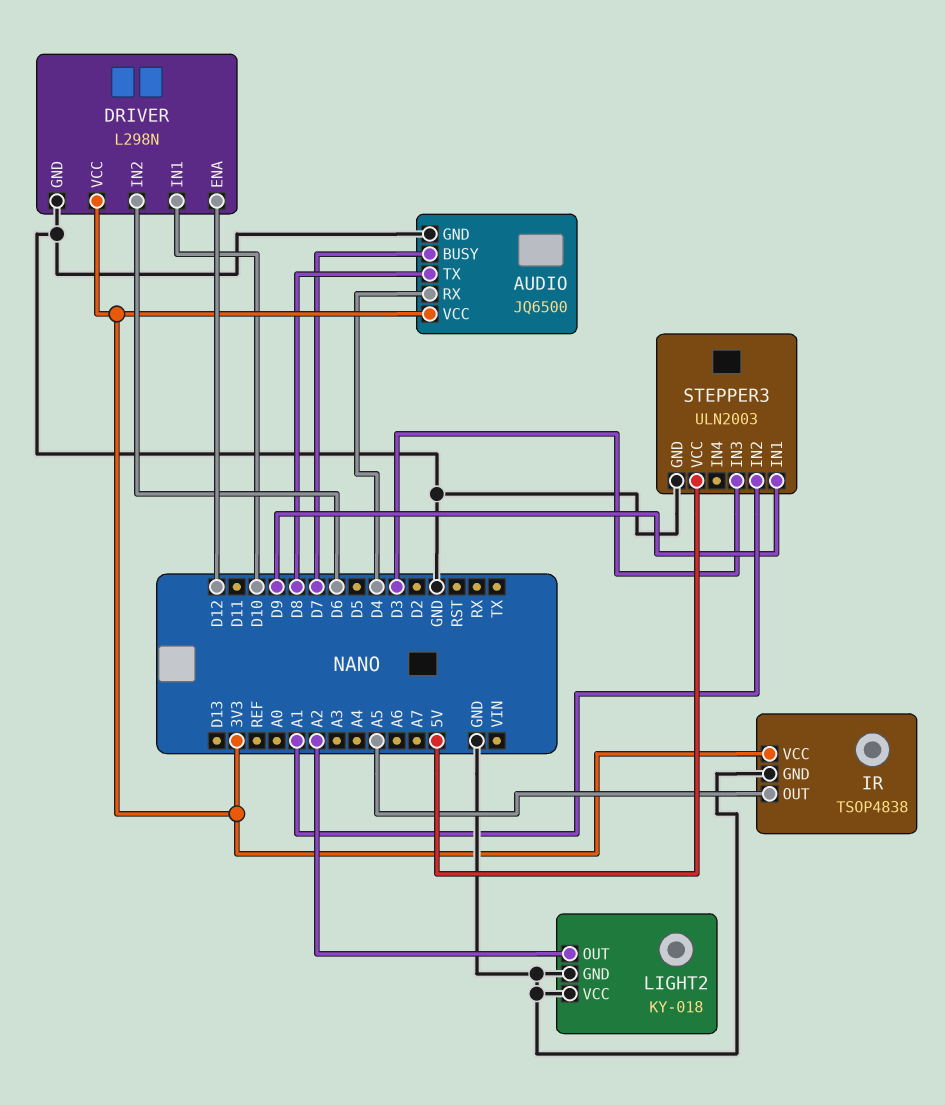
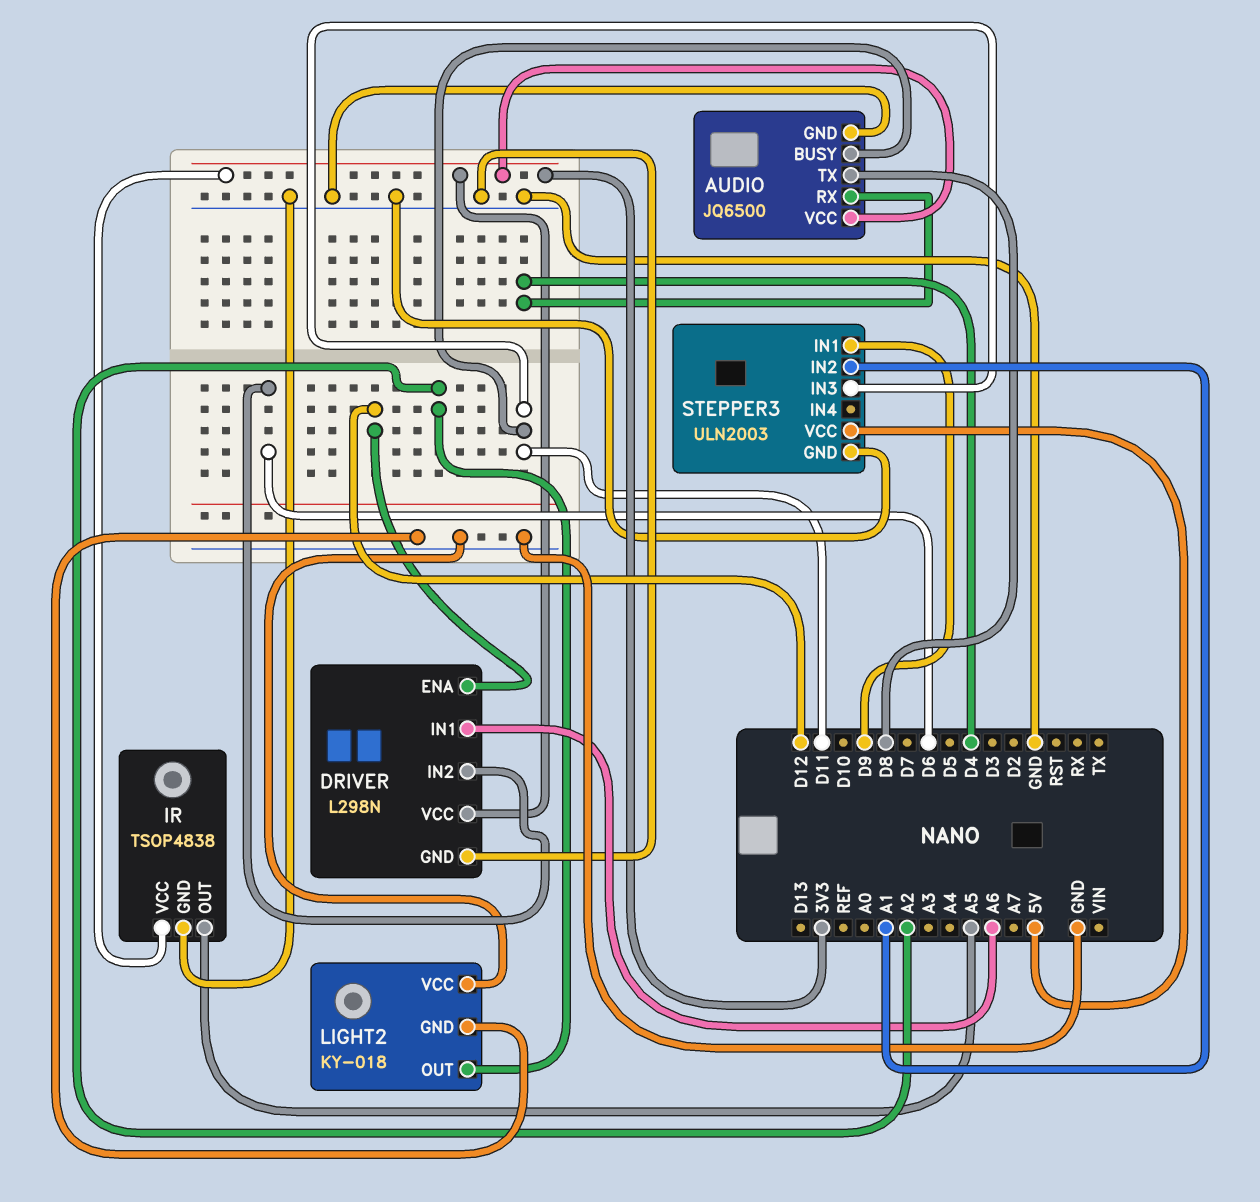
AUDIO pin BUSY: D7 -> D11
DRIVER pin IN1: D10 -> A6
STEPPER3 pin IN3: D3 -> D11

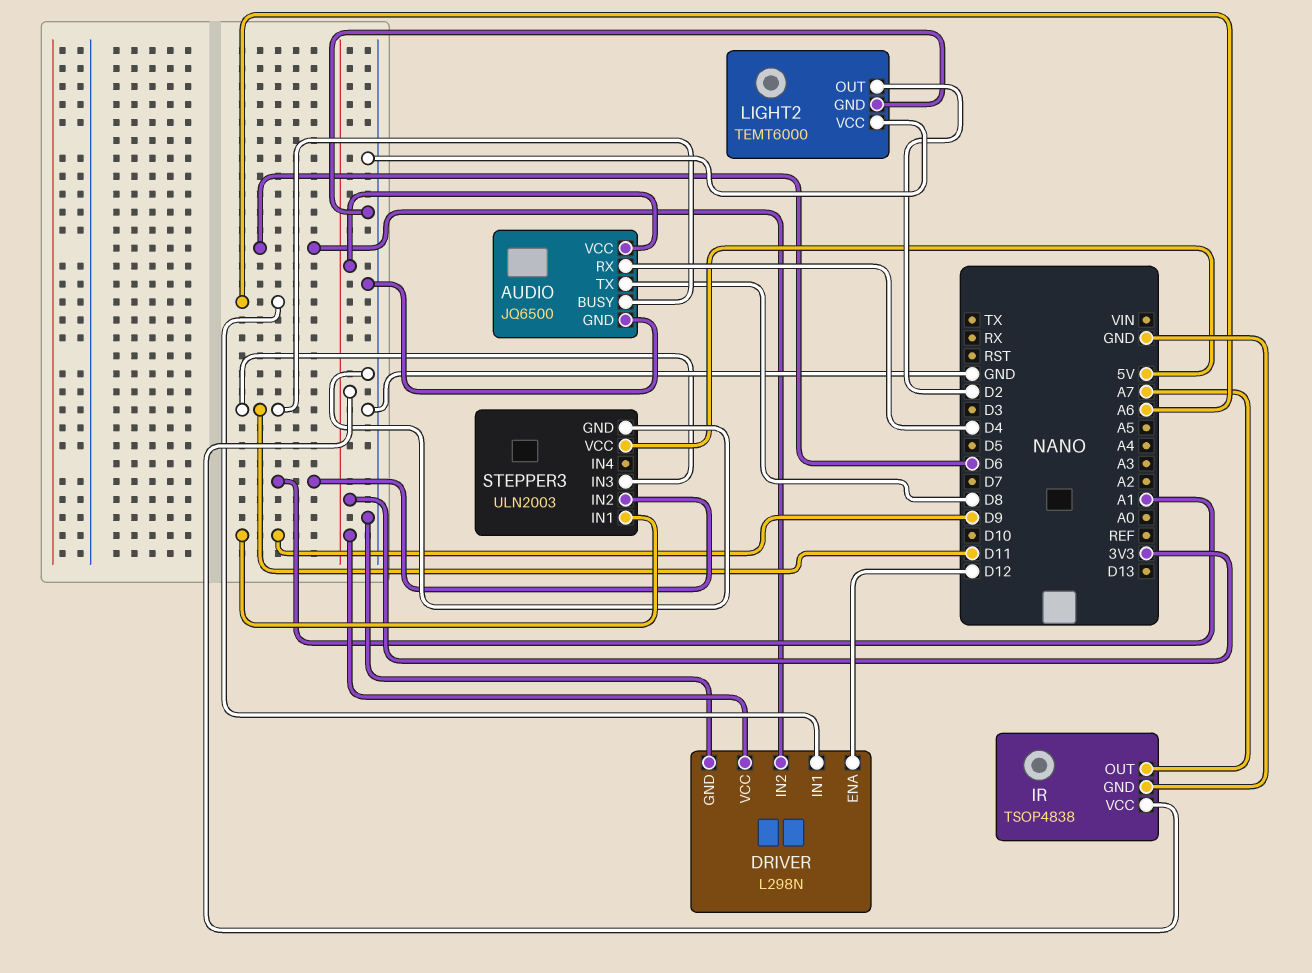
IR pin OUT: A5 -> A7
LIGHT2: KY-018 -> TEMT6000
LIGHT2 pin OUT: A2 -> D2

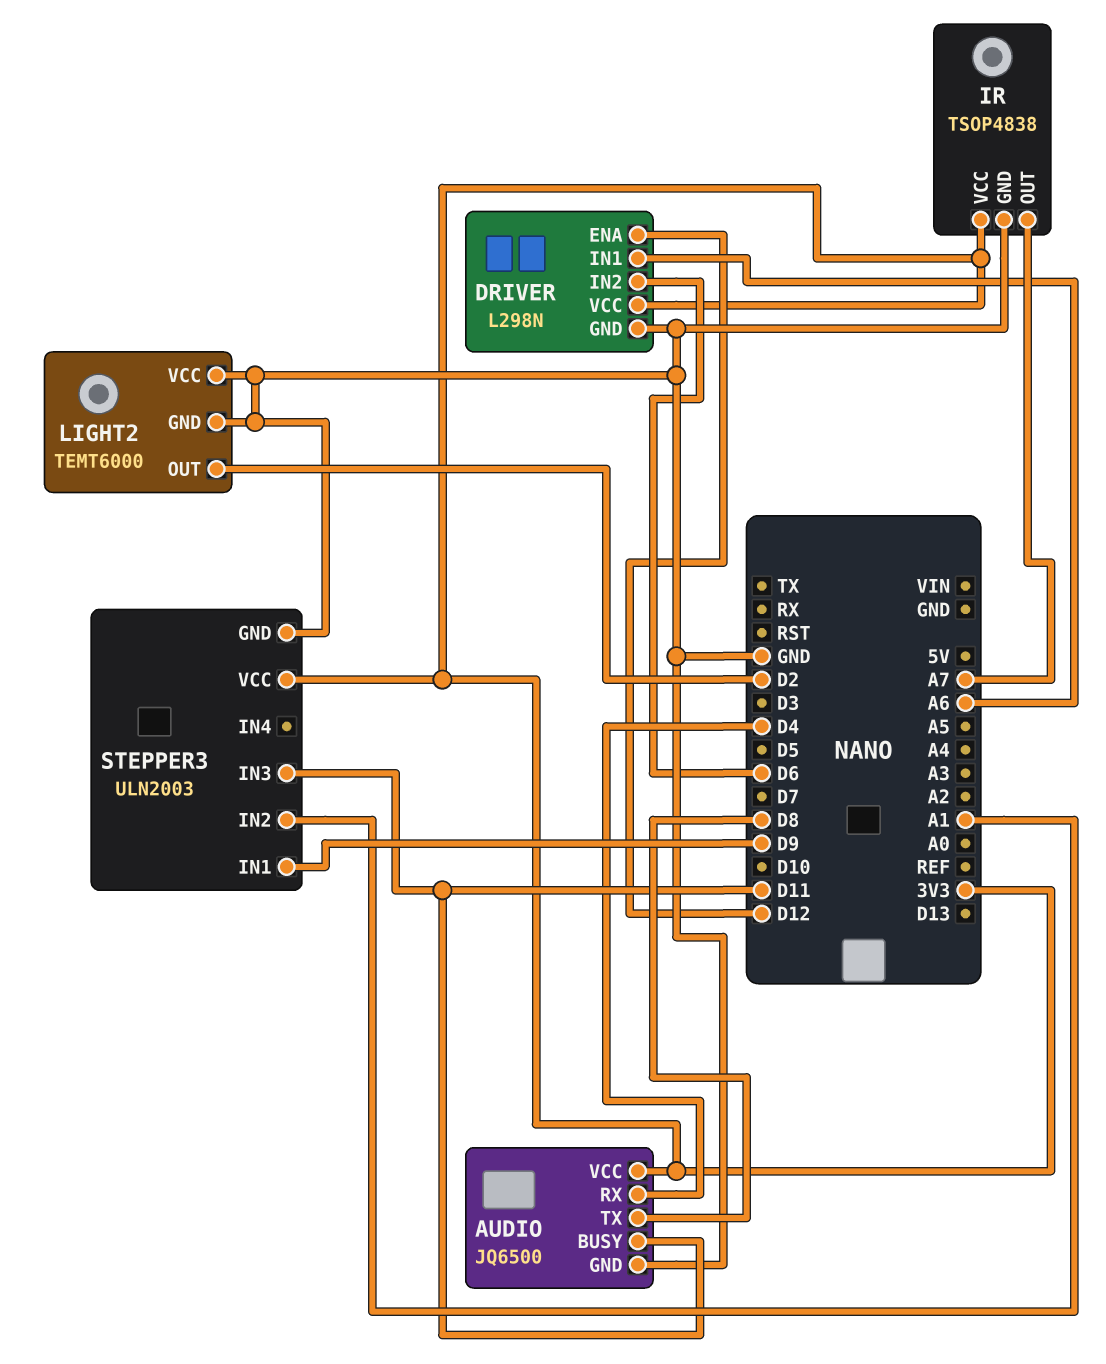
STEPPER3 pin VCC: 5V -> 3V3

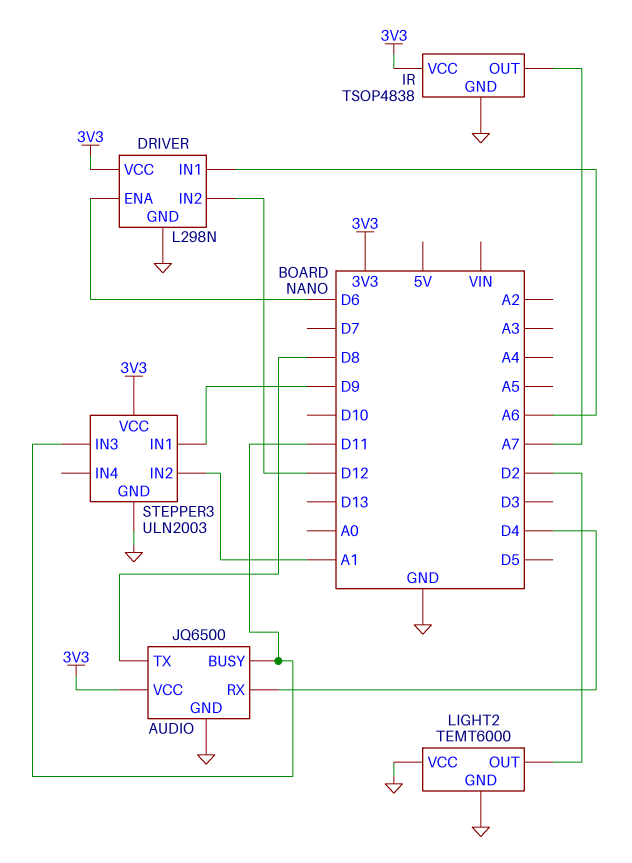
DRIVER pin ENA: D12 -> D6
DRIVER pin IN2: D6 -> D12

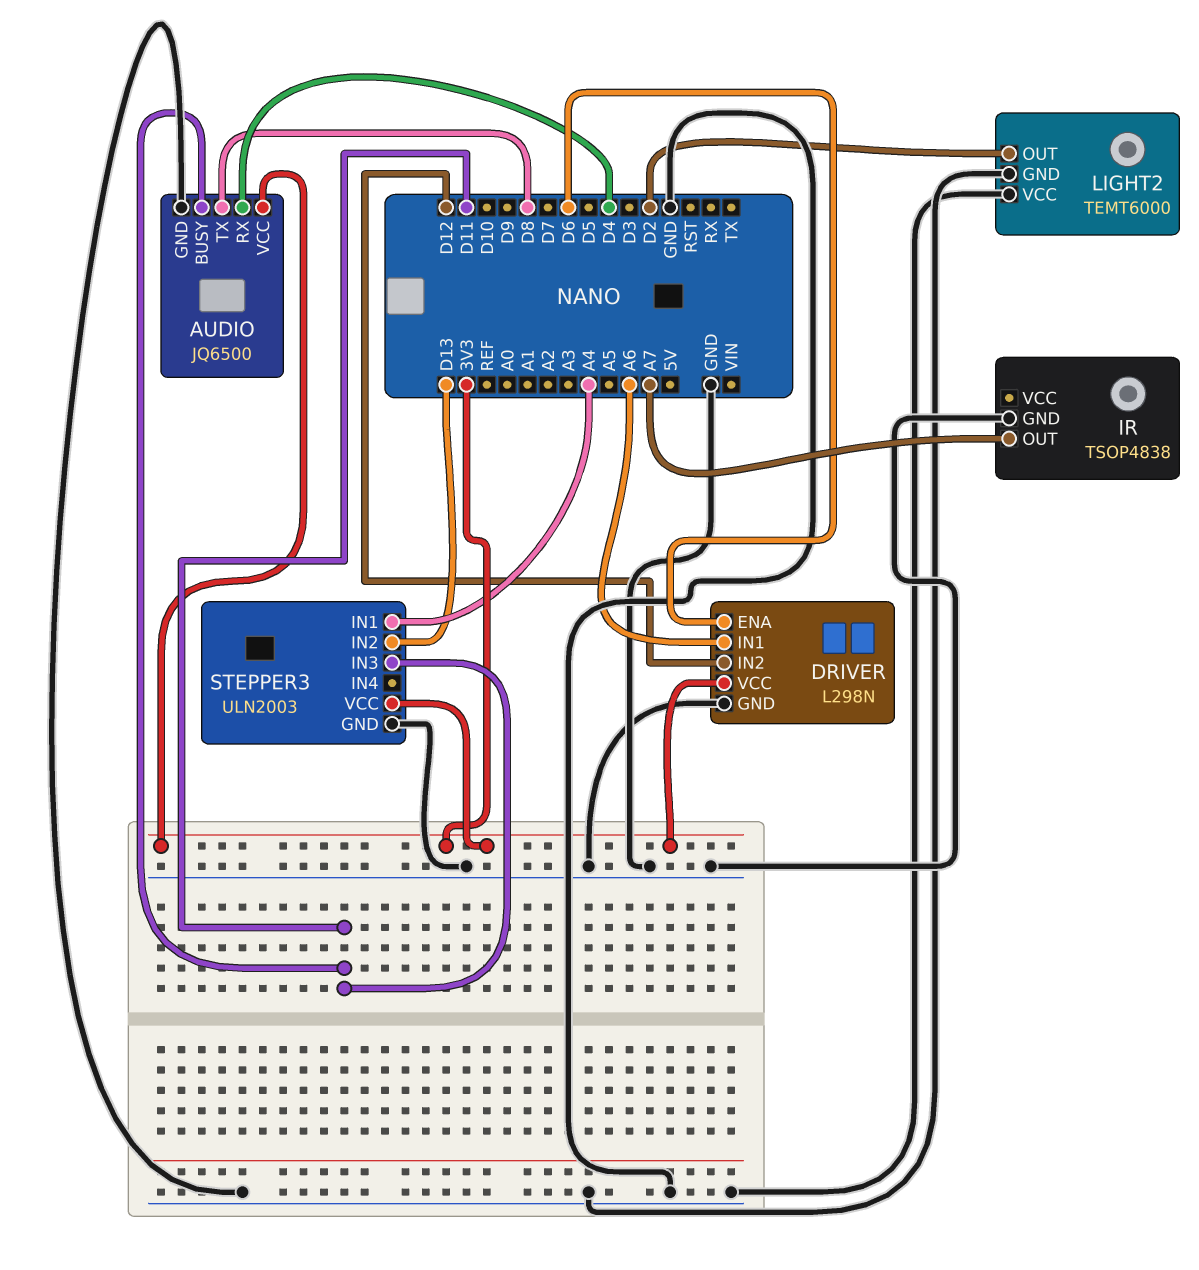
IR pin VCC: 3V3 -> none
STEPPER3 pin IN1: D9 -> A4
STEPPER3 pin IN2: A1 -> D13

